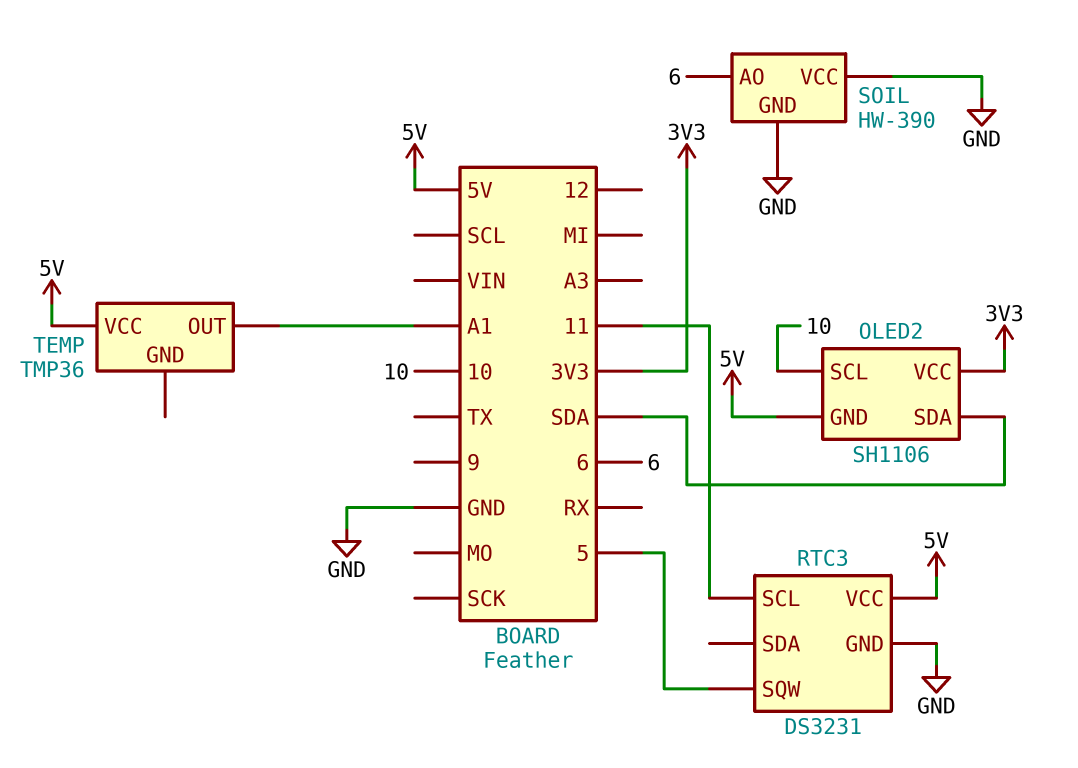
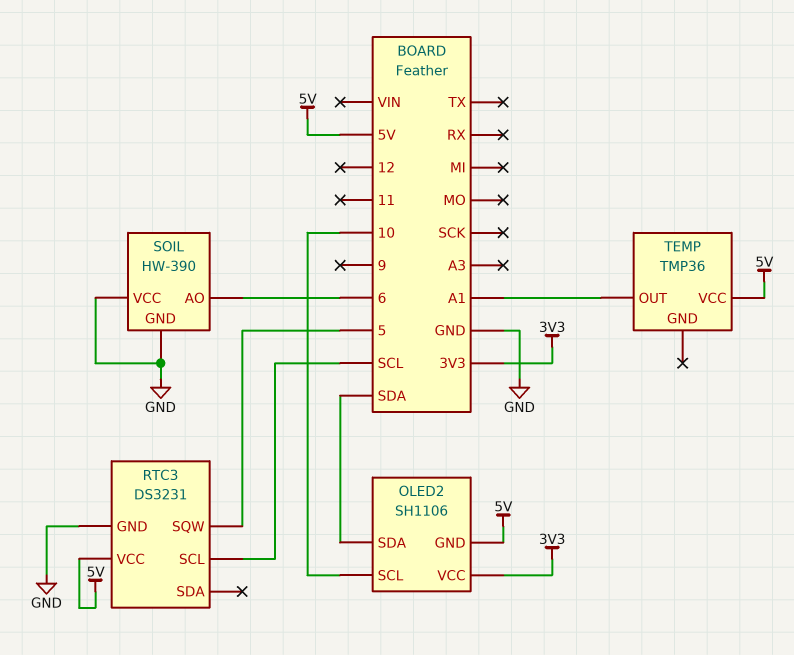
RTC3 pin SCL: 11 -> SCL

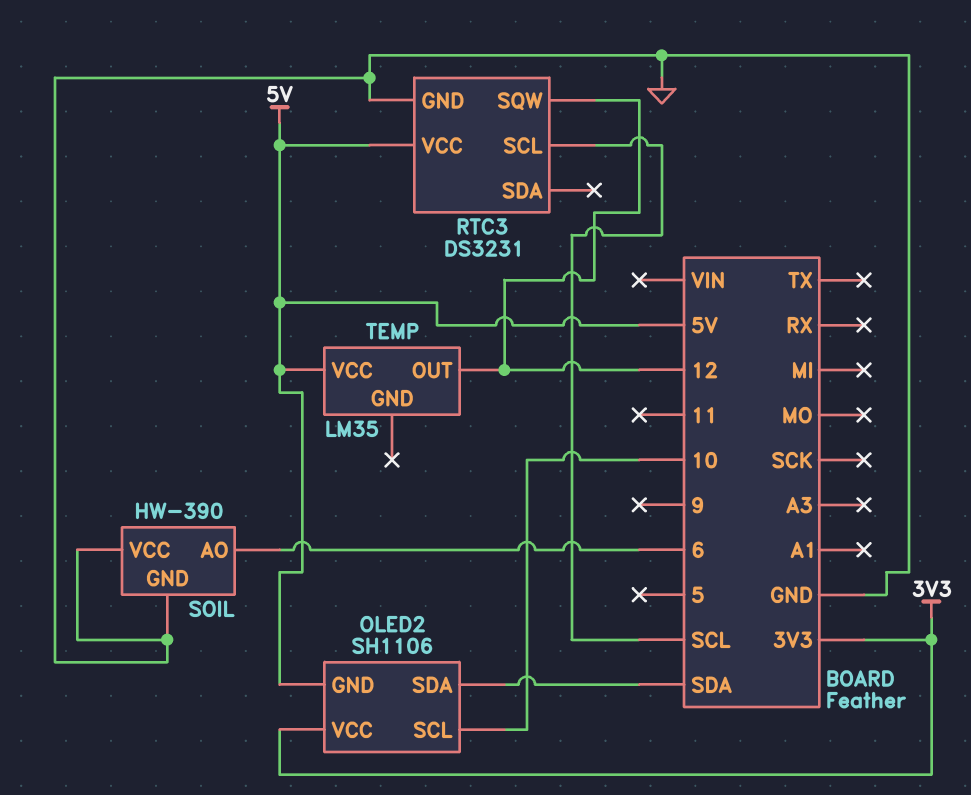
RTC3 pin SQW: 5 -> 12
TEMP: TMP36 -> LM35
TEMP pin OUT: A1 -> 12

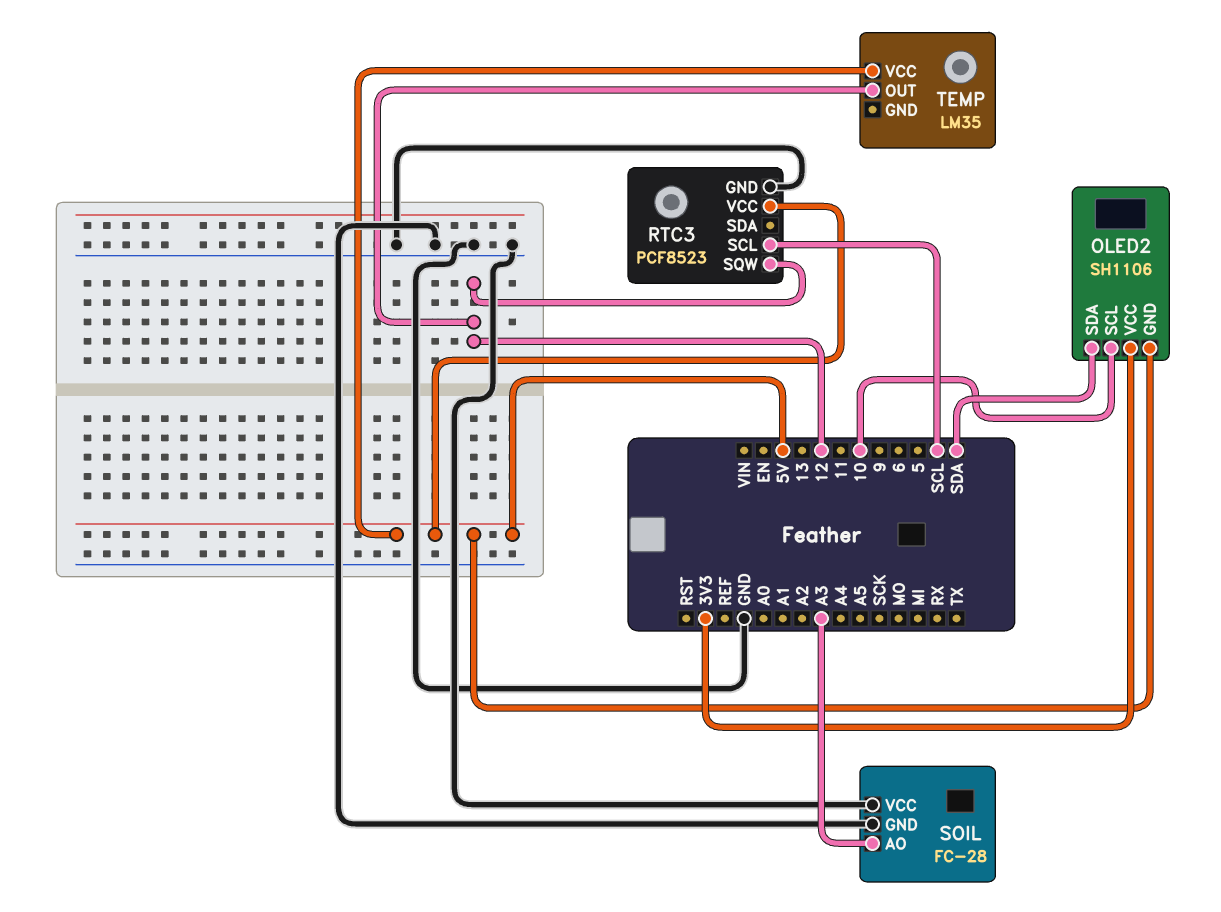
RTC3: DS3231 -> PCF8523
SOIL: HW-390 -> FC-28
SOIL pin AO: 6 -> A3

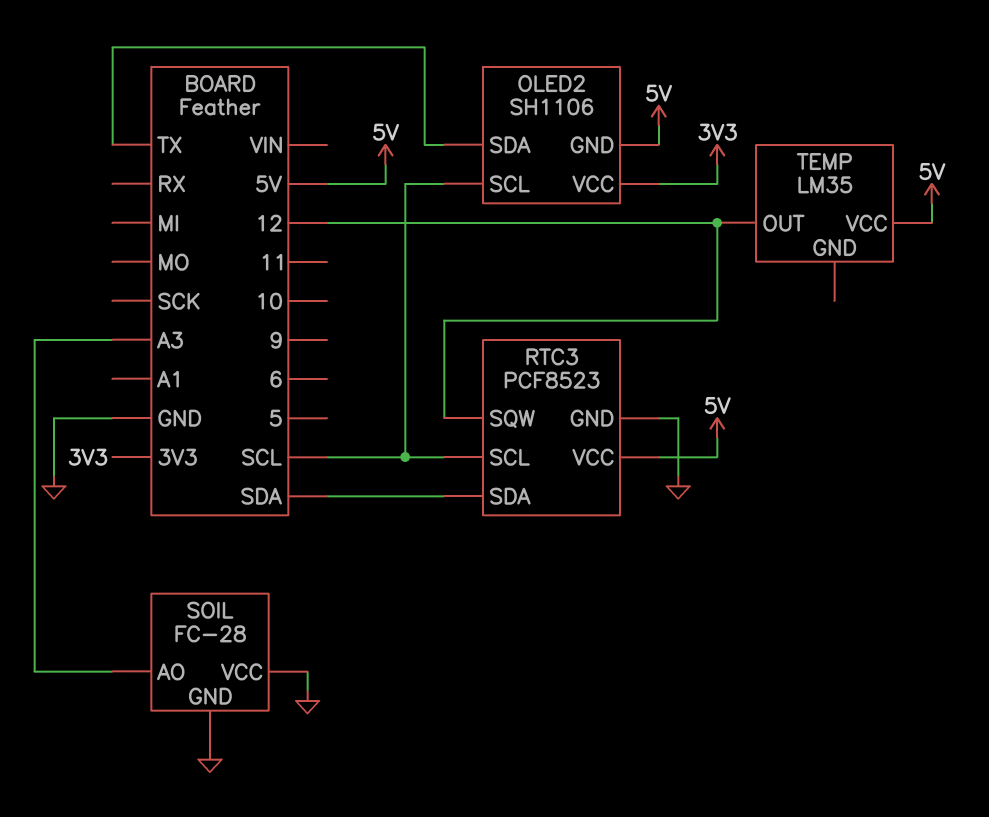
OLED2 pin SCL: 10 -> SCL
OLED2 pin SDA: SDA -> TX
RTC3 pin SDA: none -> SDA

